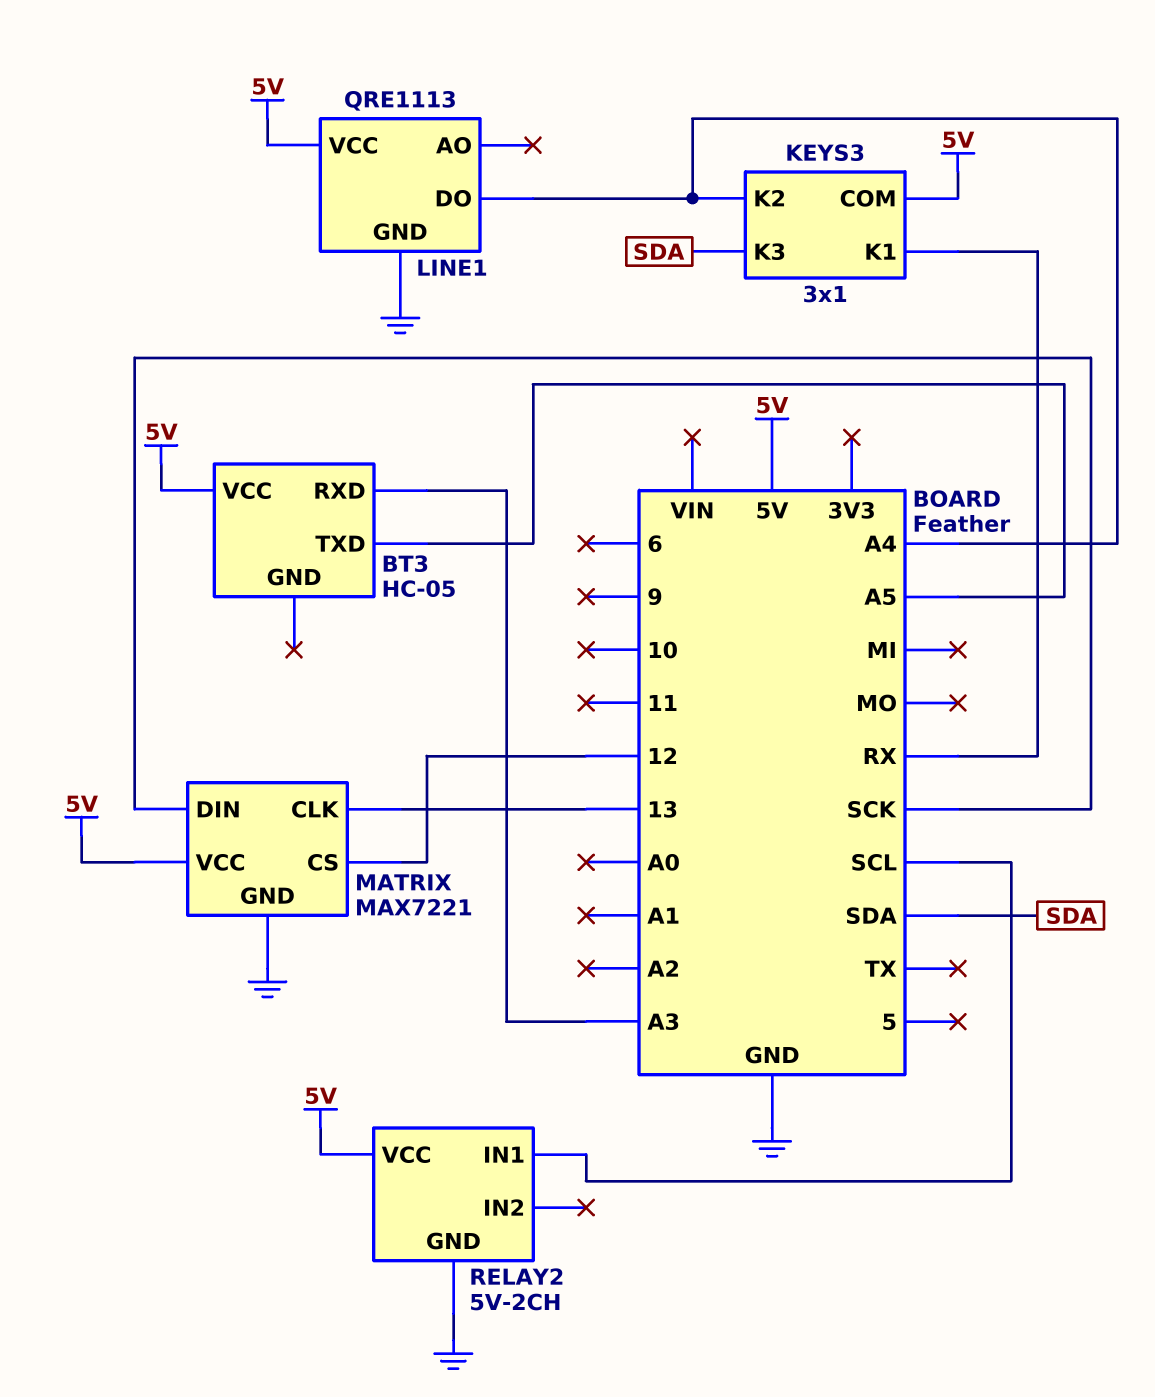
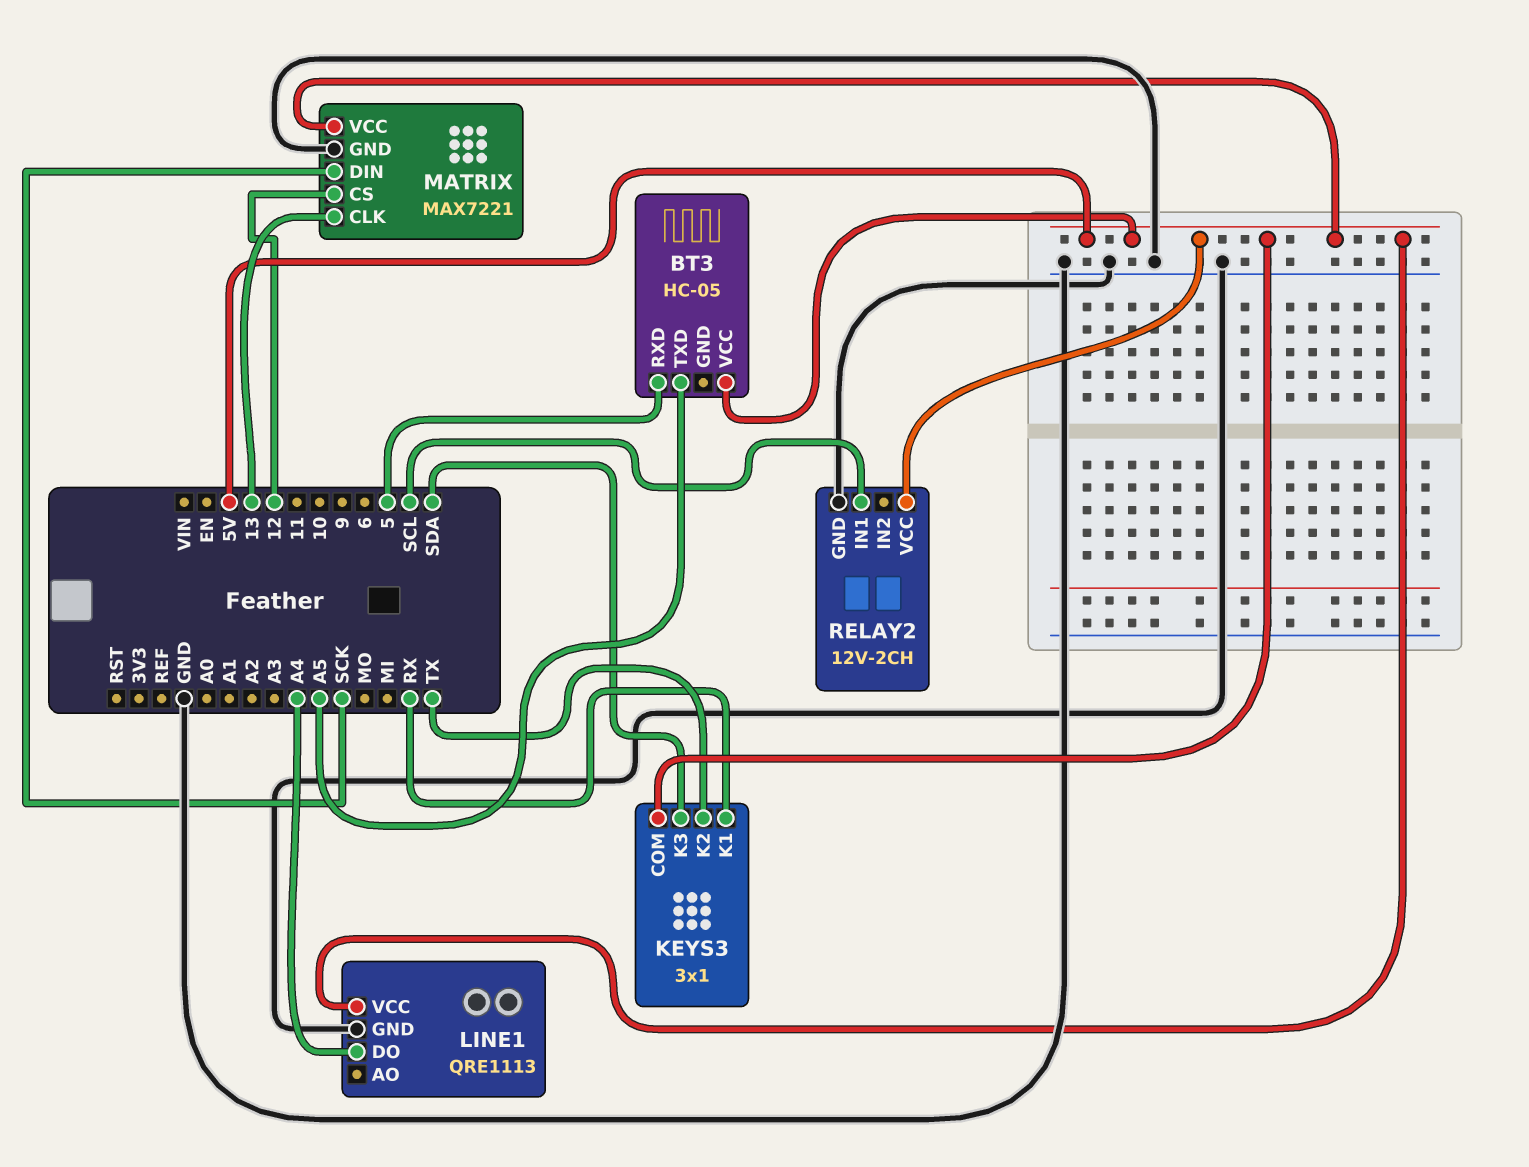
BT3 pin RXD: A3 -> 5
KEYS3 pin K2: A4 -> TX
RELAY2: 5V-2CH -> 12V-2CH

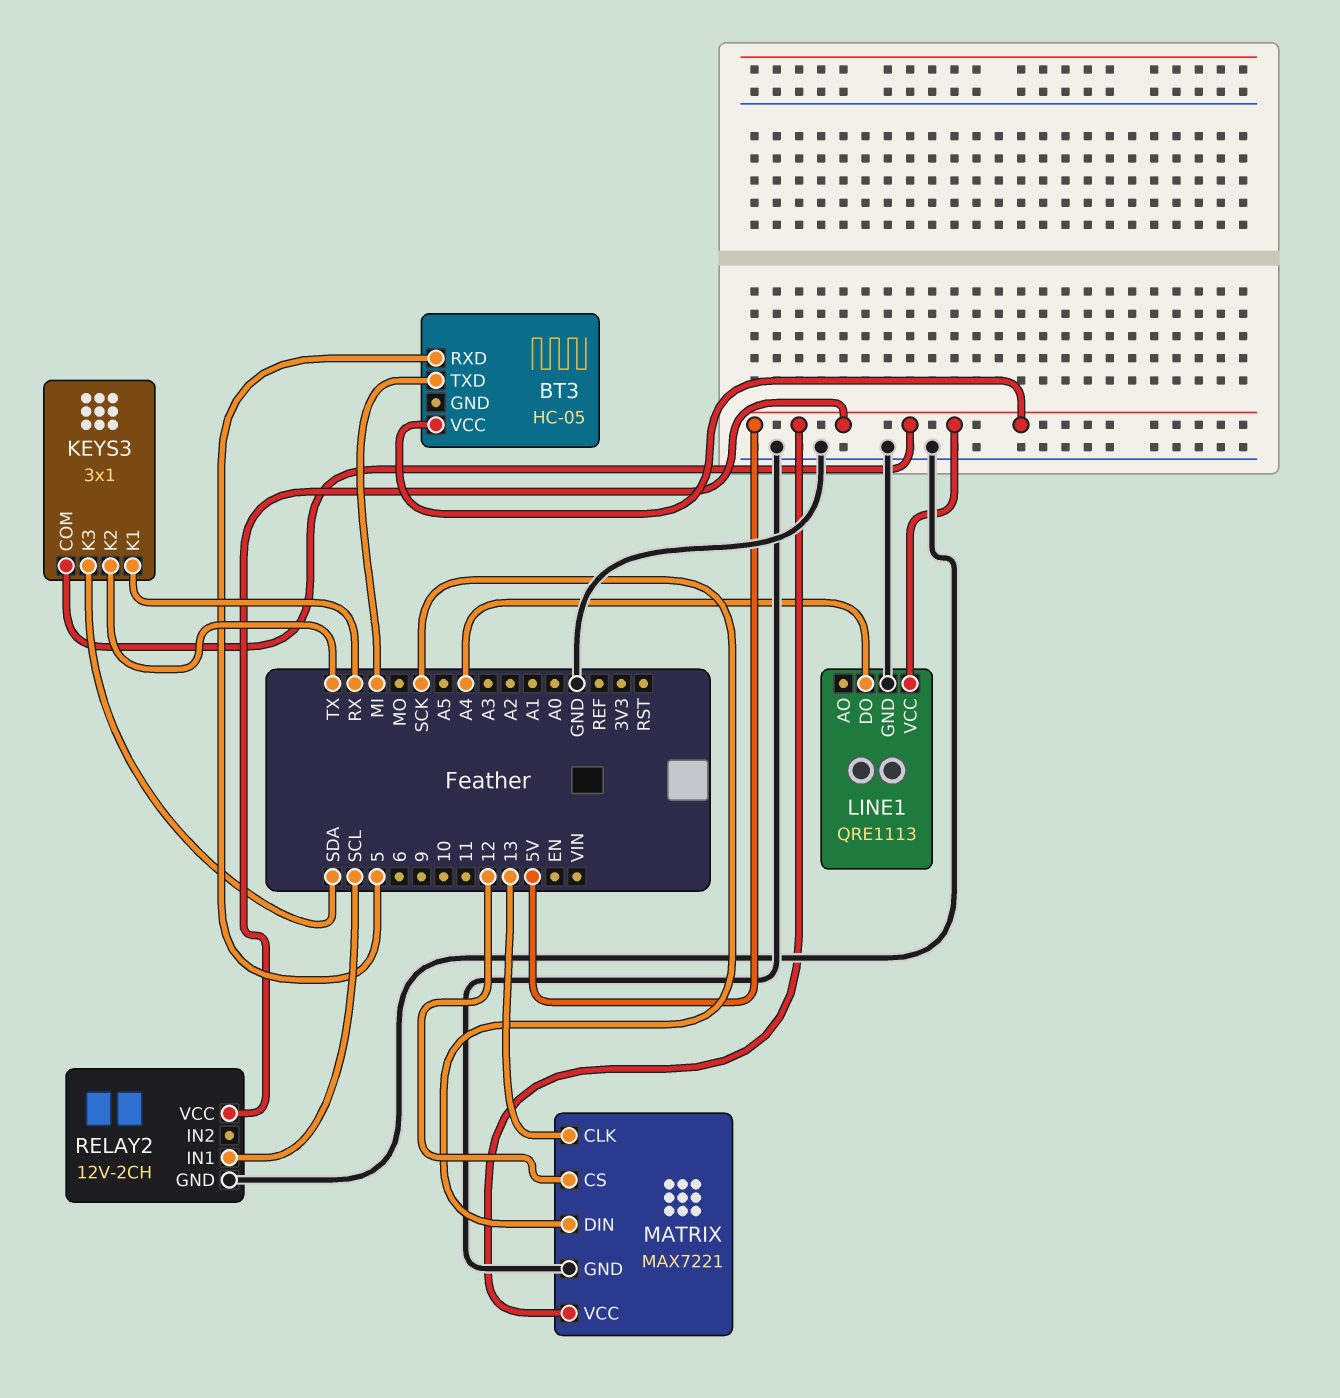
BT3 pin TXD: A5 -> MI

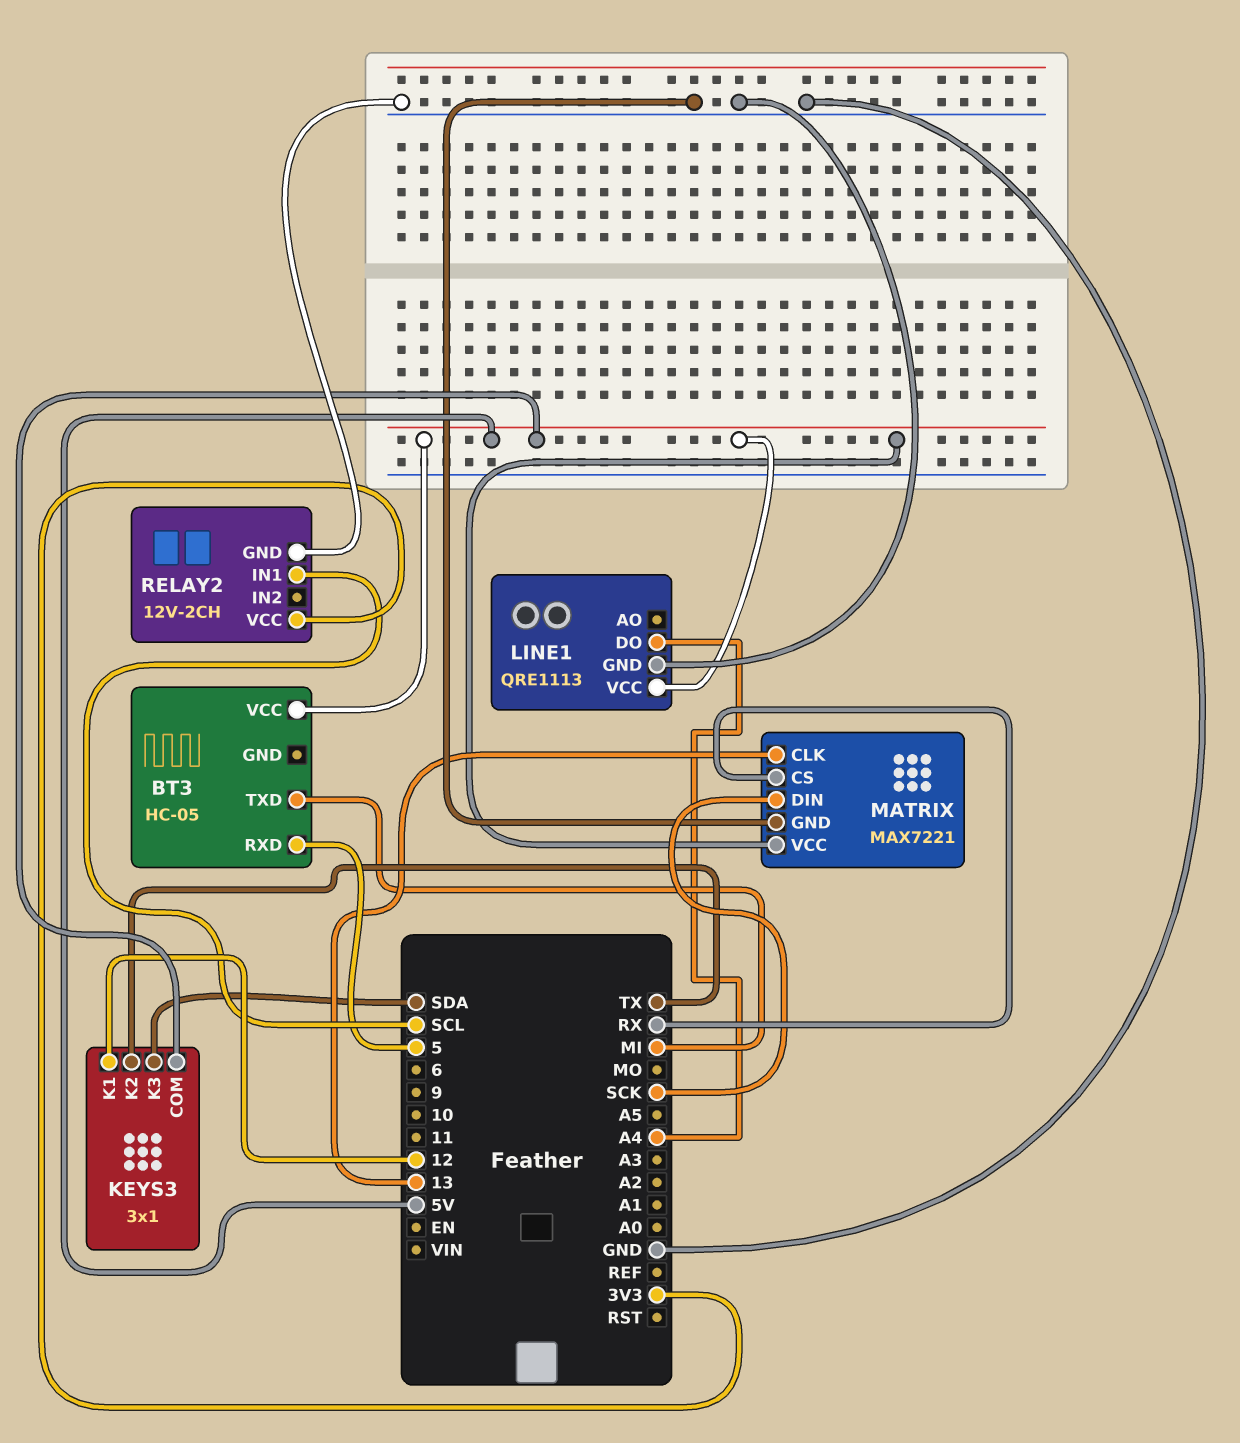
KEYS3 pin K1: RX -> 12
MATRIX pin CS: 12 -> RX
RELAY2 pin VCC: 5V -> 3V3

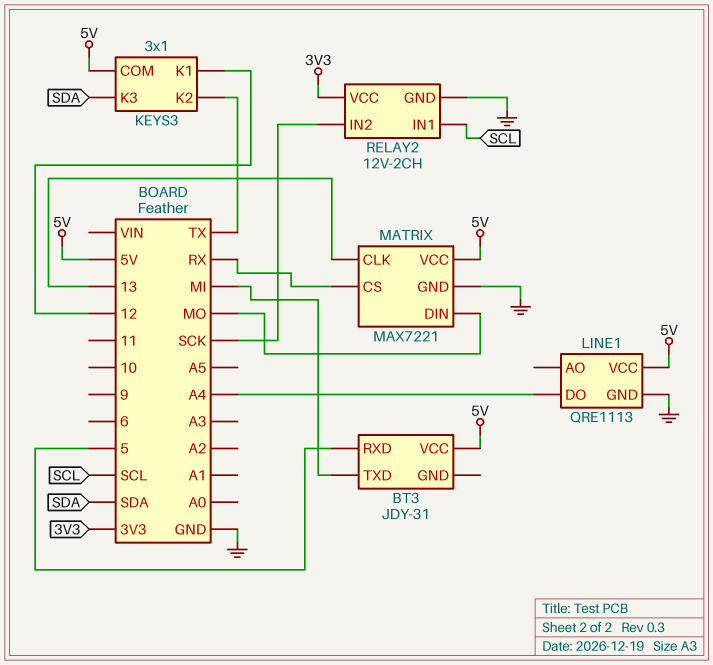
BT3: HC-05 -> JDY-31
MATRIX pin DIN: SCK -> MO
RELAY2 pin IN2: none -> SCK

